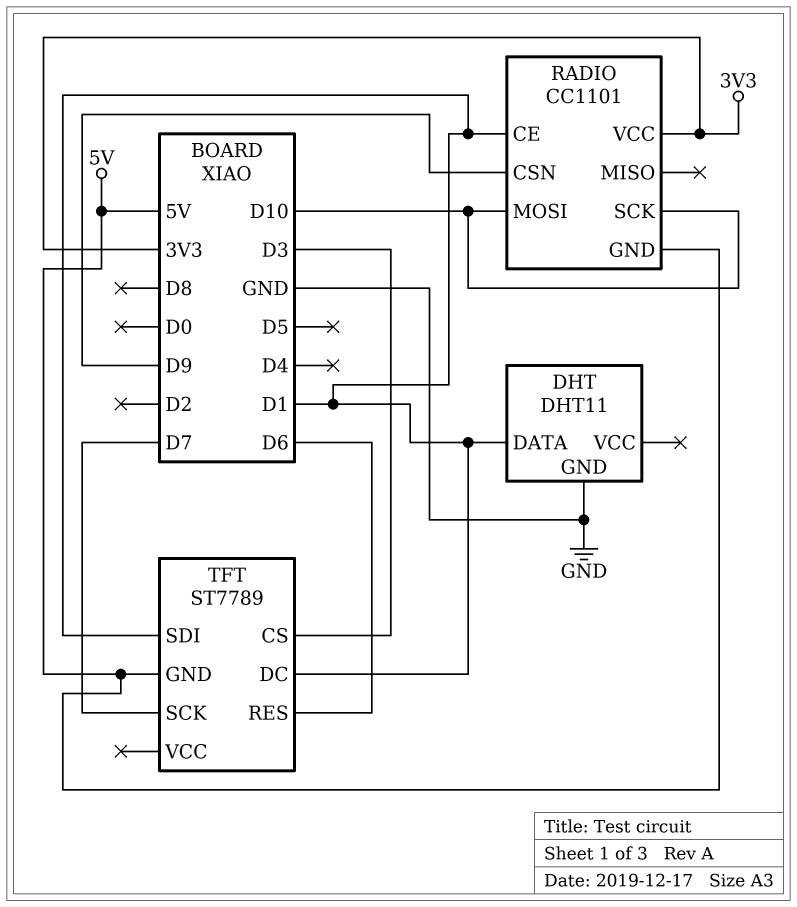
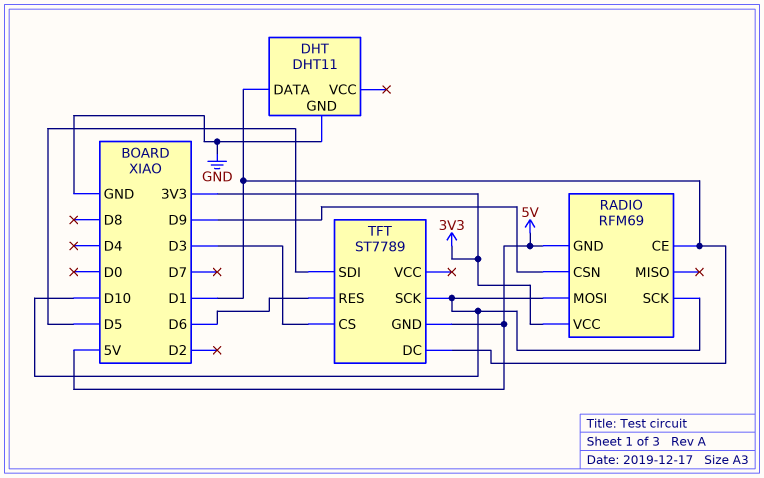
RADIO: CC1101 -> RFM69
TFT pin SCK: D7 -> D10
TFT pin SDI: D1 -> D5

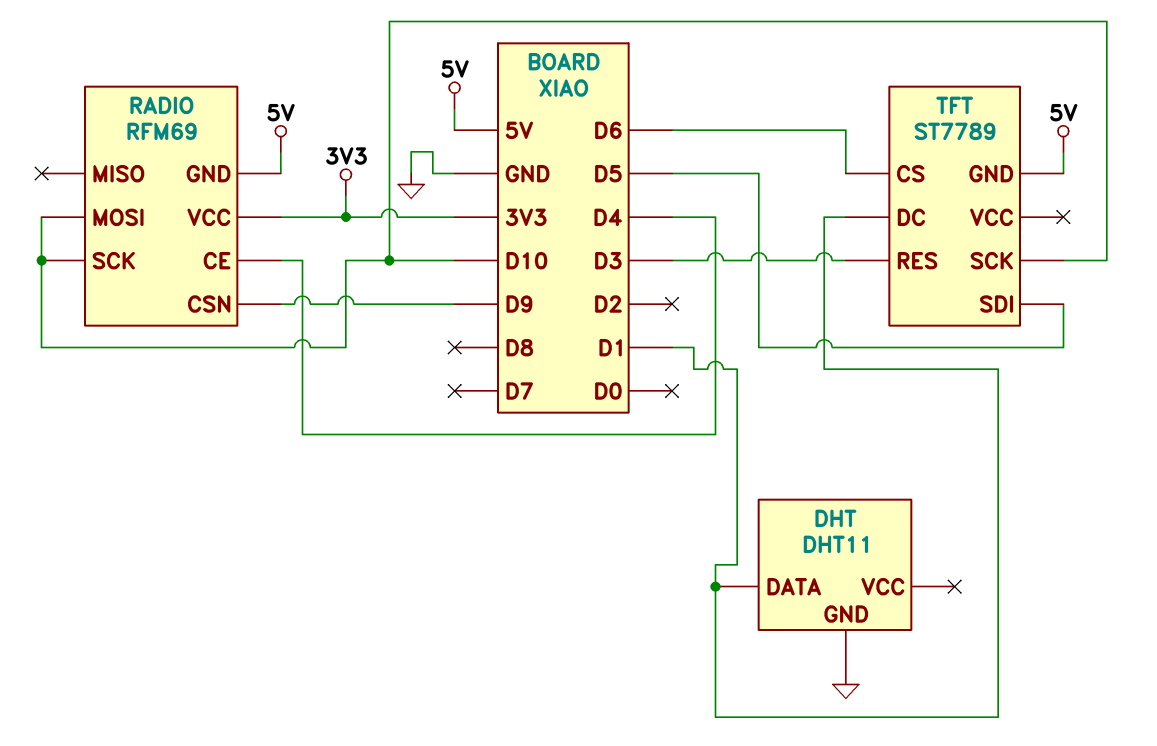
RADIO pin CE: D1 -> D4
TFT pin CS: D3 -> D6
TFT pin RES: D6 -> D3

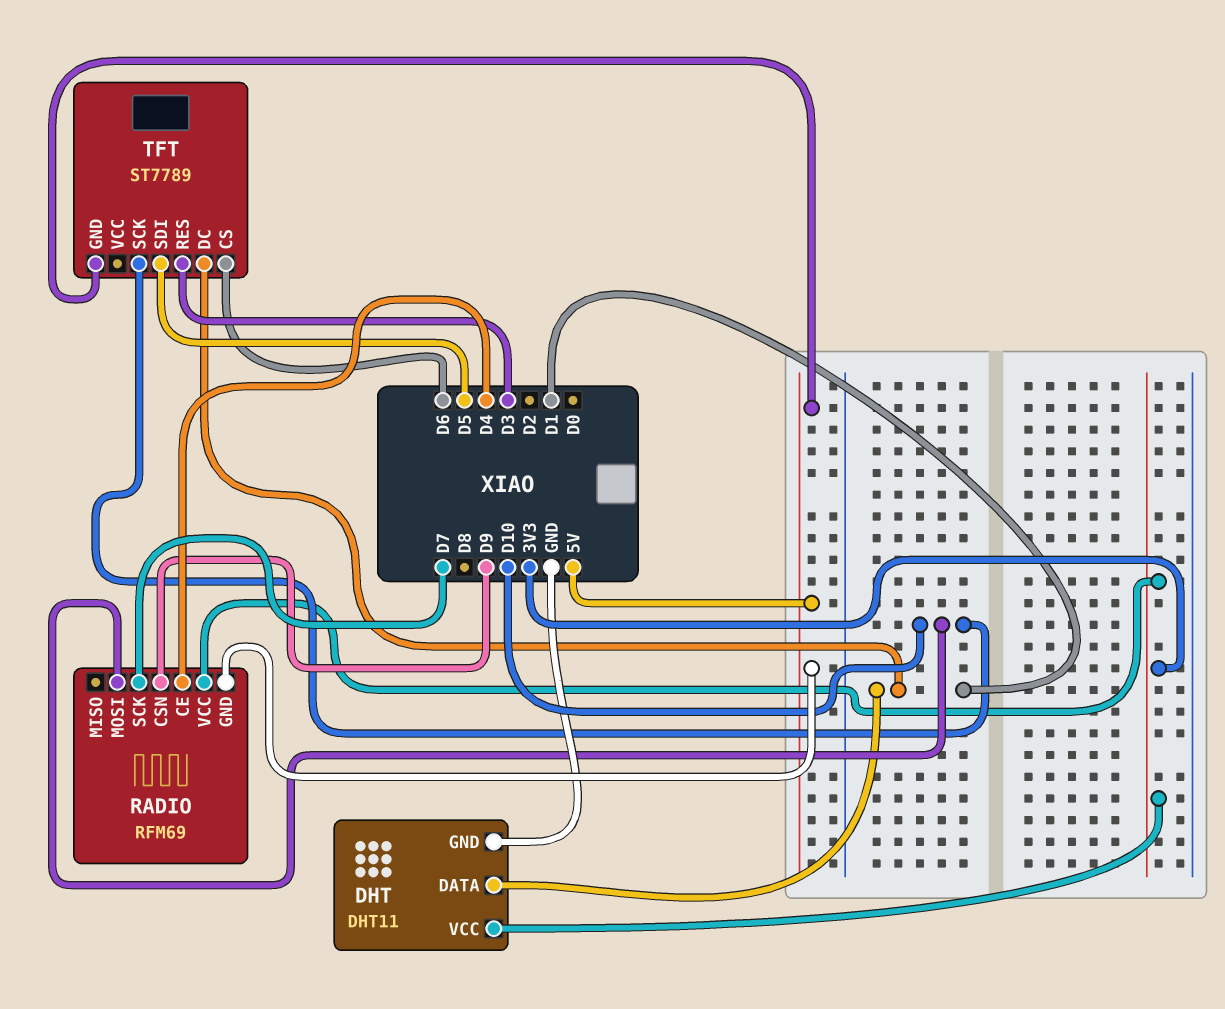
DHT pin VCC: none -> 3V3
RADIO pin SCK: D10 -> D7

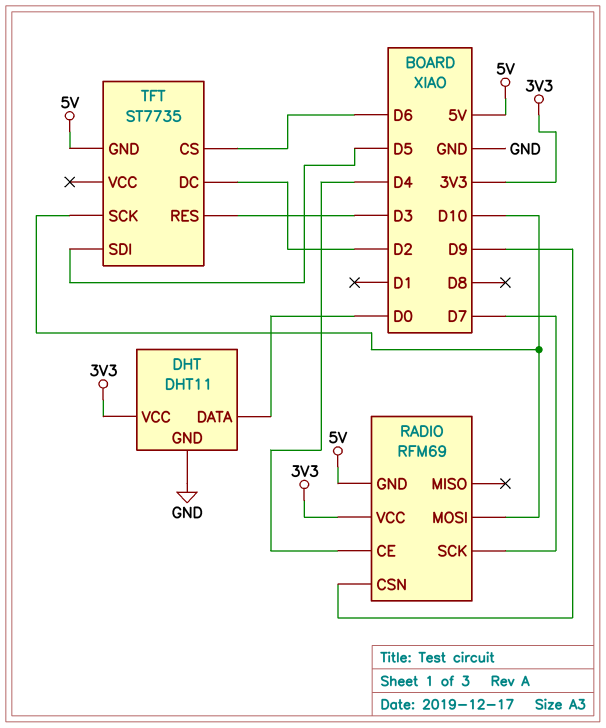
DHT pin DATA: D1 -> D0
TFT: ST7789 -> ST7735
TFT pin DC: D1 -> D2

